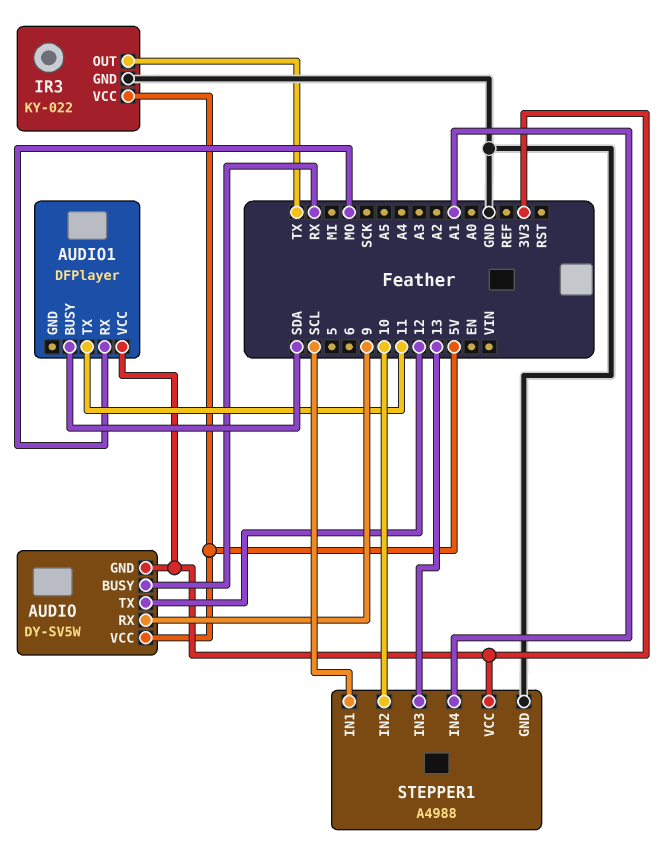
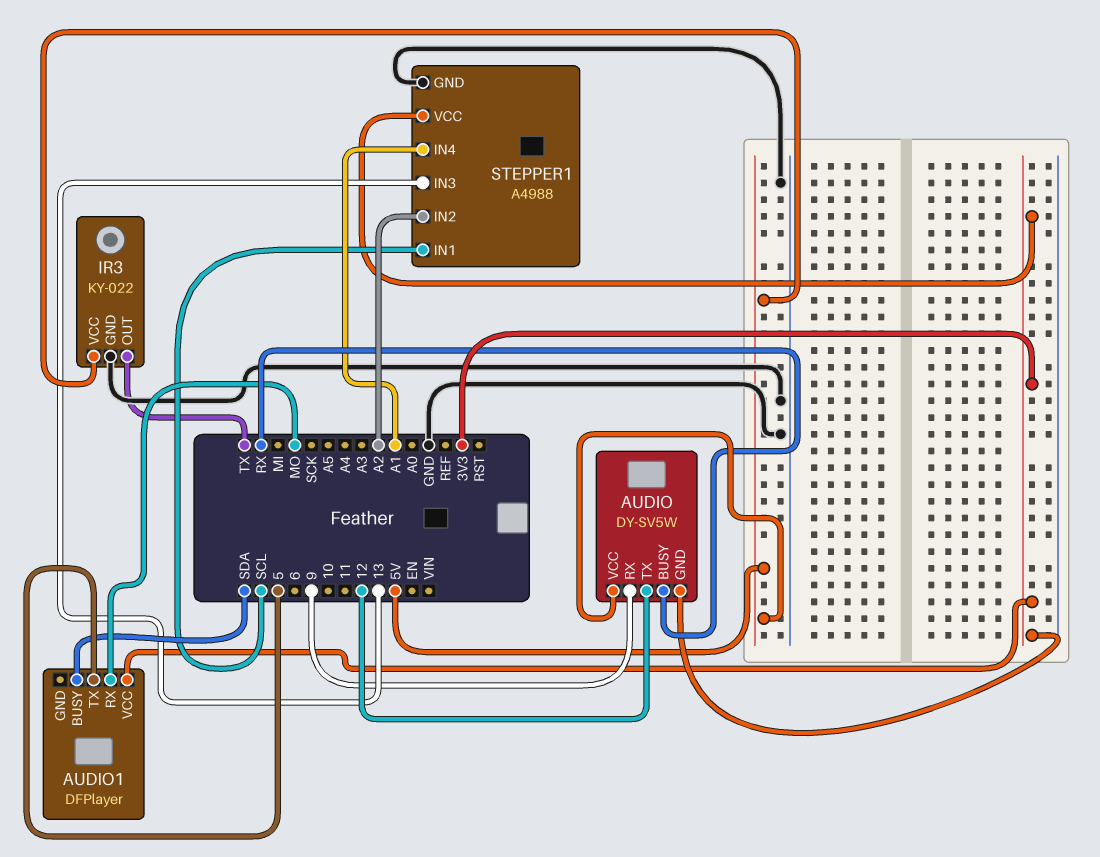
AUDIO1 pin TX: 11 -> 5
STEPPER1 pin IN2: 10 -> A2

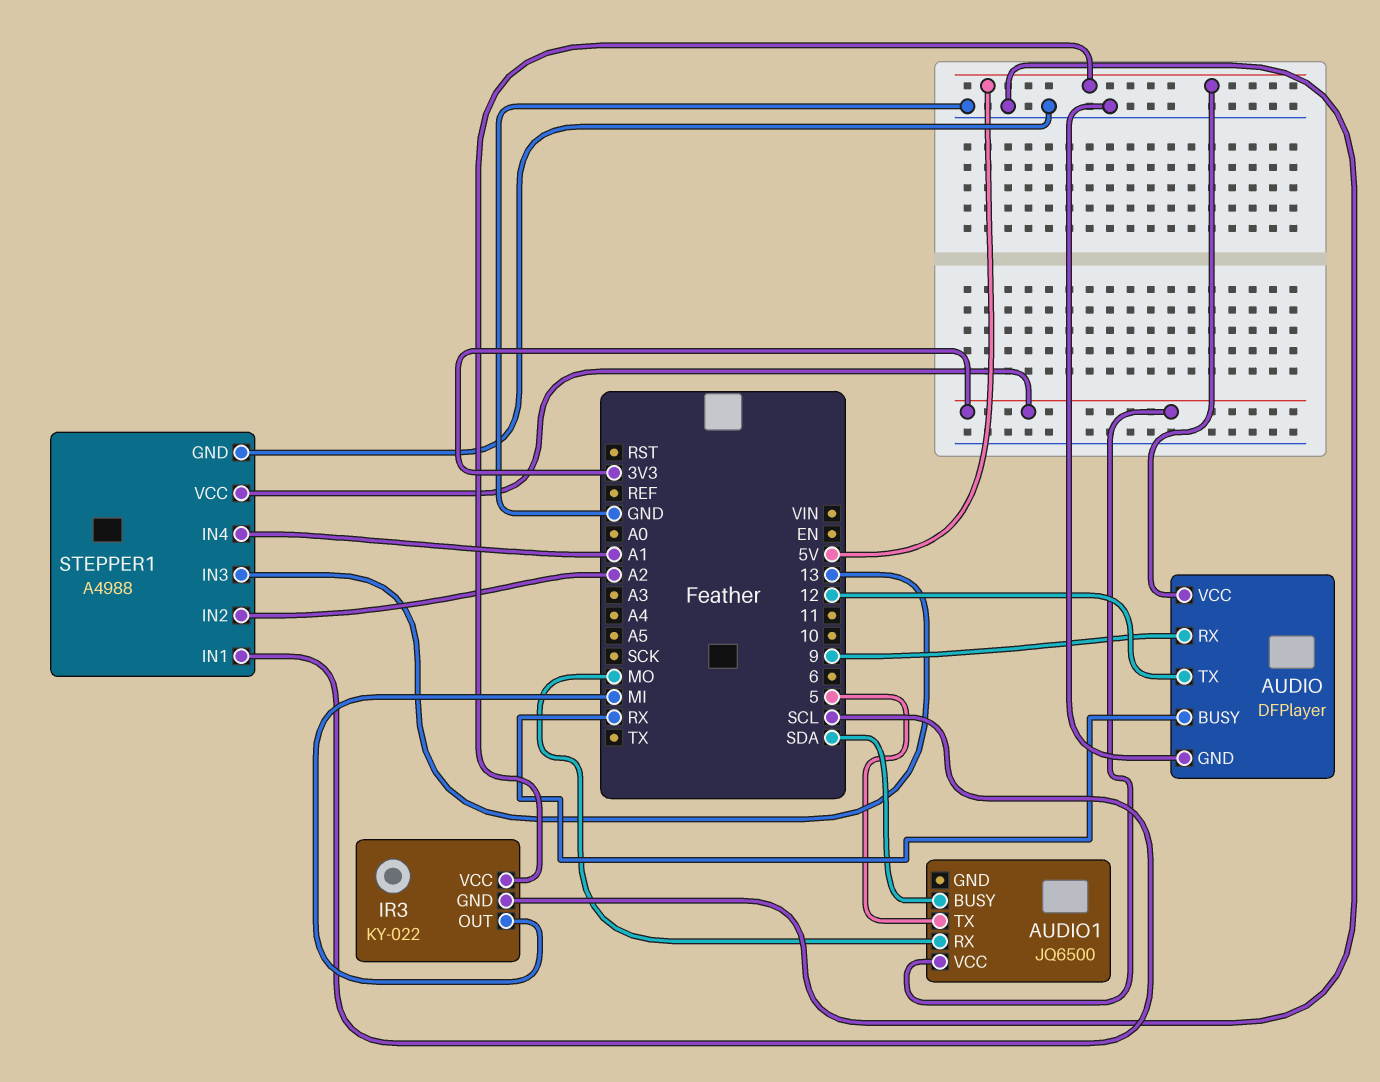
AUDIO: DY-SV5W -> DFPlayer
AUDIO pin GND: 3V3 -> GND
AUDIO1: DFPlayer -> JQ6500
IR3 pin OUT: TX -> MI

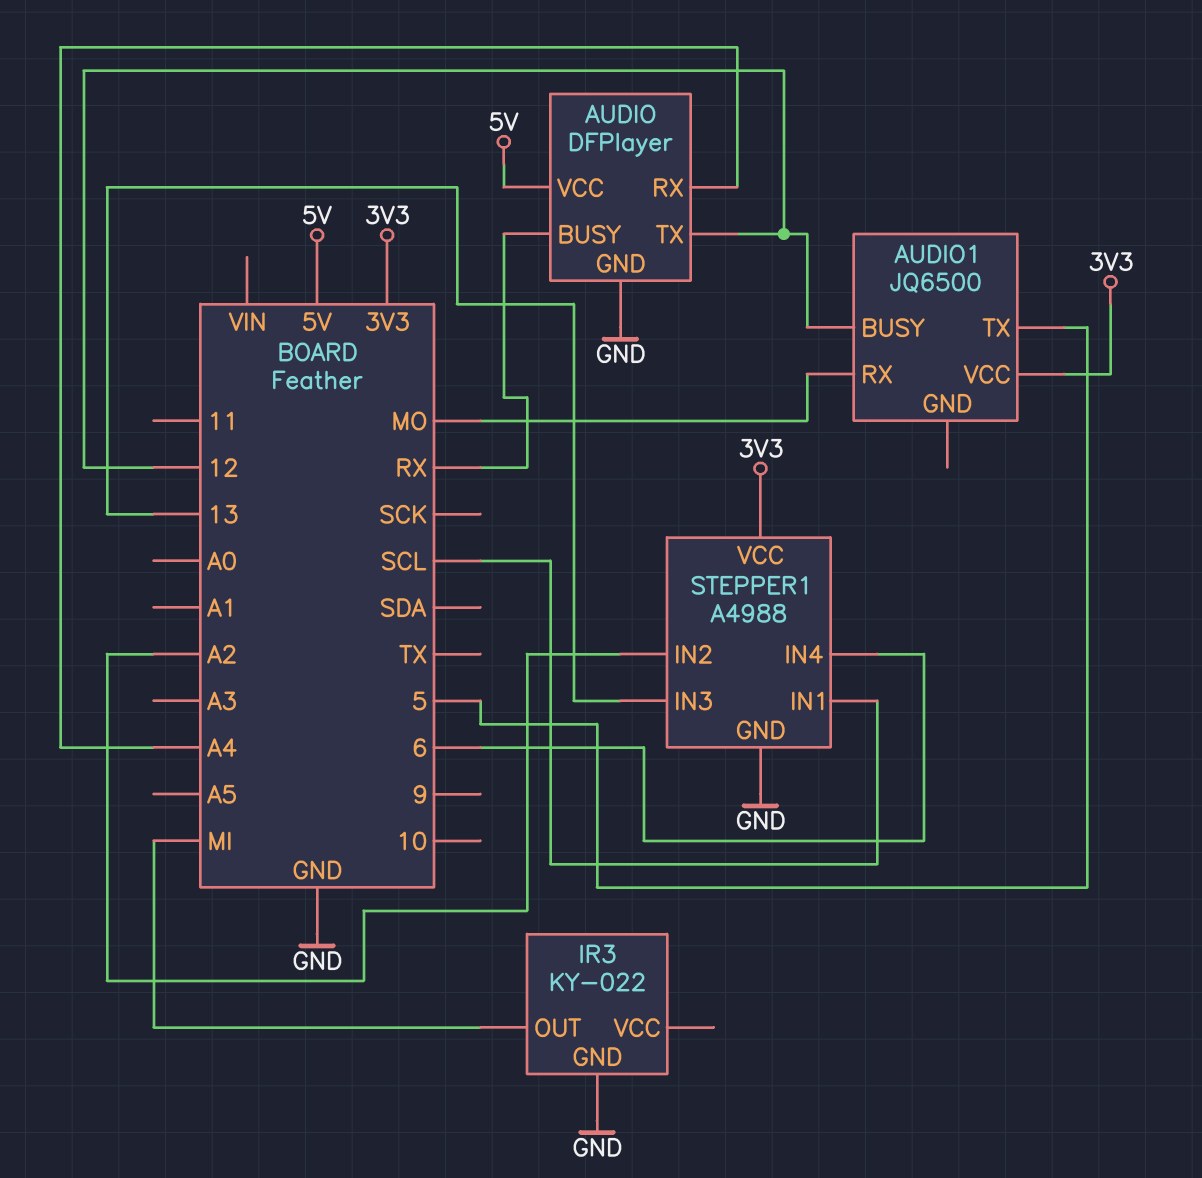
AUDIO pin RX: 9 -> A4
AUDIO1 pin BUSY: SDA -> 12
IR3 pin VCC: 5V -> none
STEPPER1 pin IN4: A1 -> 6

